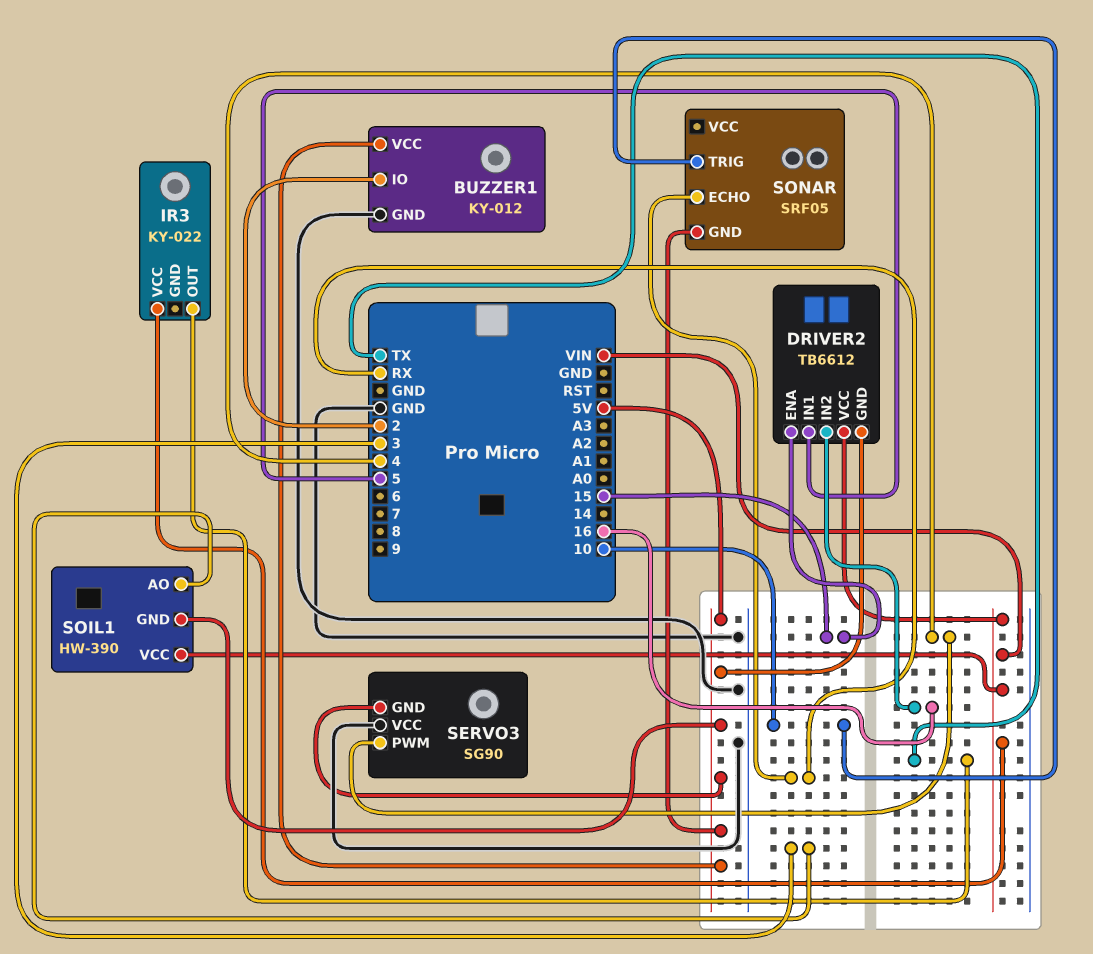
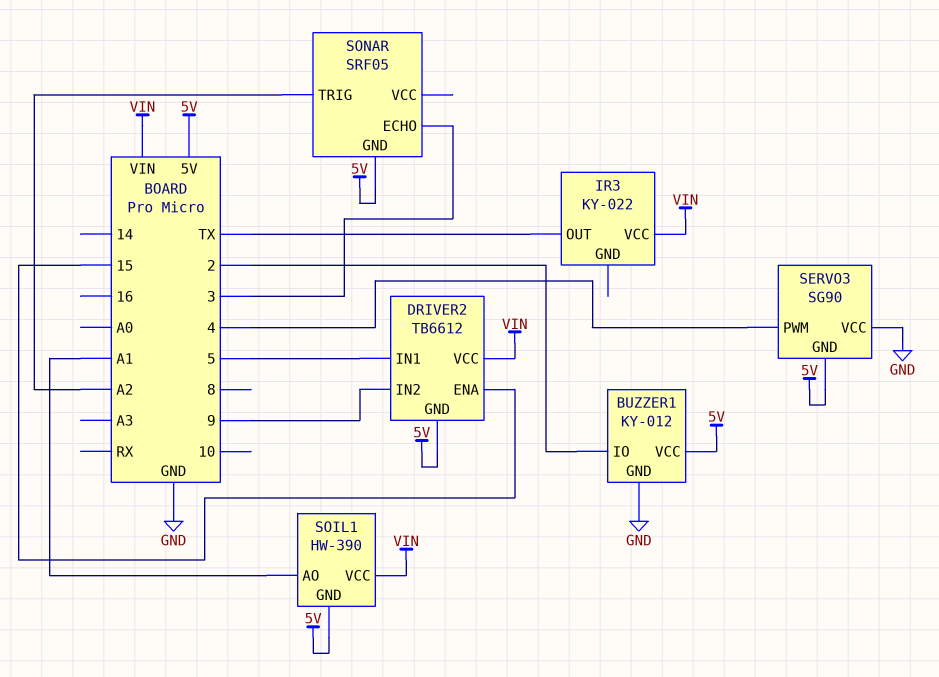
DRIVER2 pin IN2: 16 -> 9
SOIL1 pin AO: 3 -> A1
SONAR pin ECHO: RX -> 3
SONAR pin TRIG: 10 -> A2

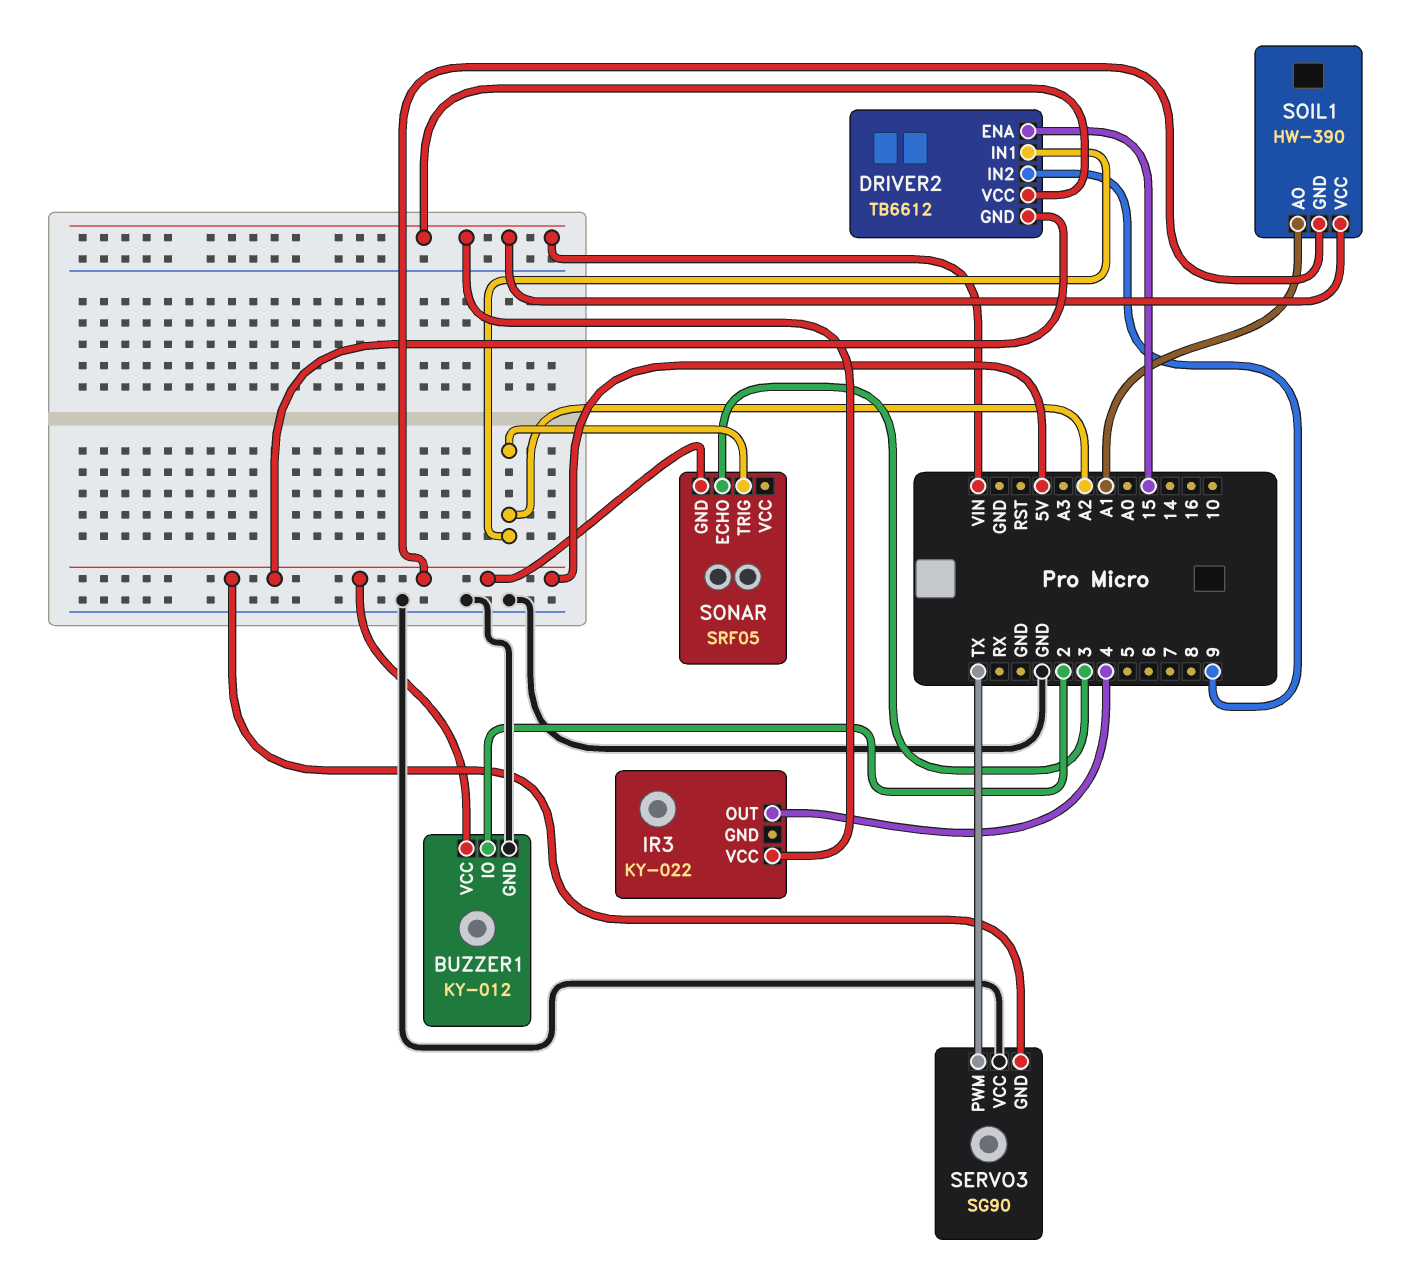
DRIVER2 pin IN1: 5 -> A2
IR3 pin OUT: TX -> 4
SERVO3 pin PWM: 4 -> TX

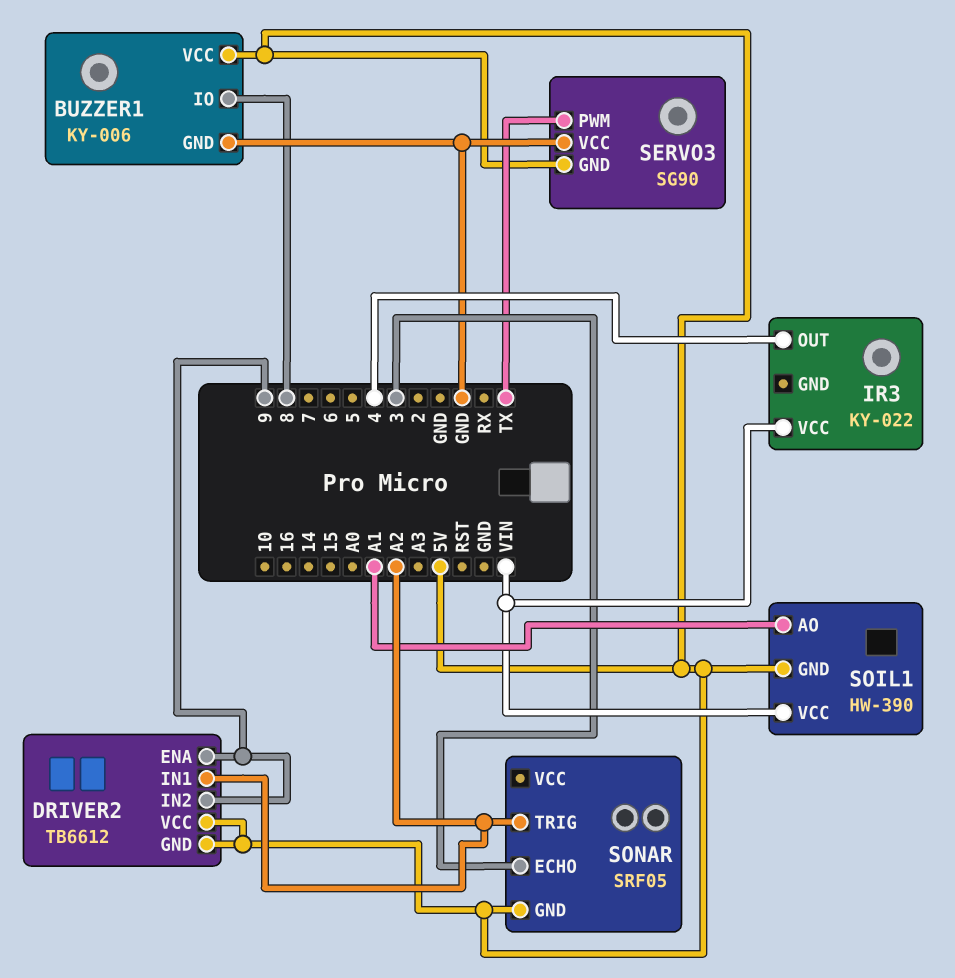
BUZZER1: KY-012 -> KY-006
BUZZER1 pin IO: 2 -> 8
DRIVER2 pin ENA: 15 -> 9
DRIVER2 pin VCC: VIN -> 5V

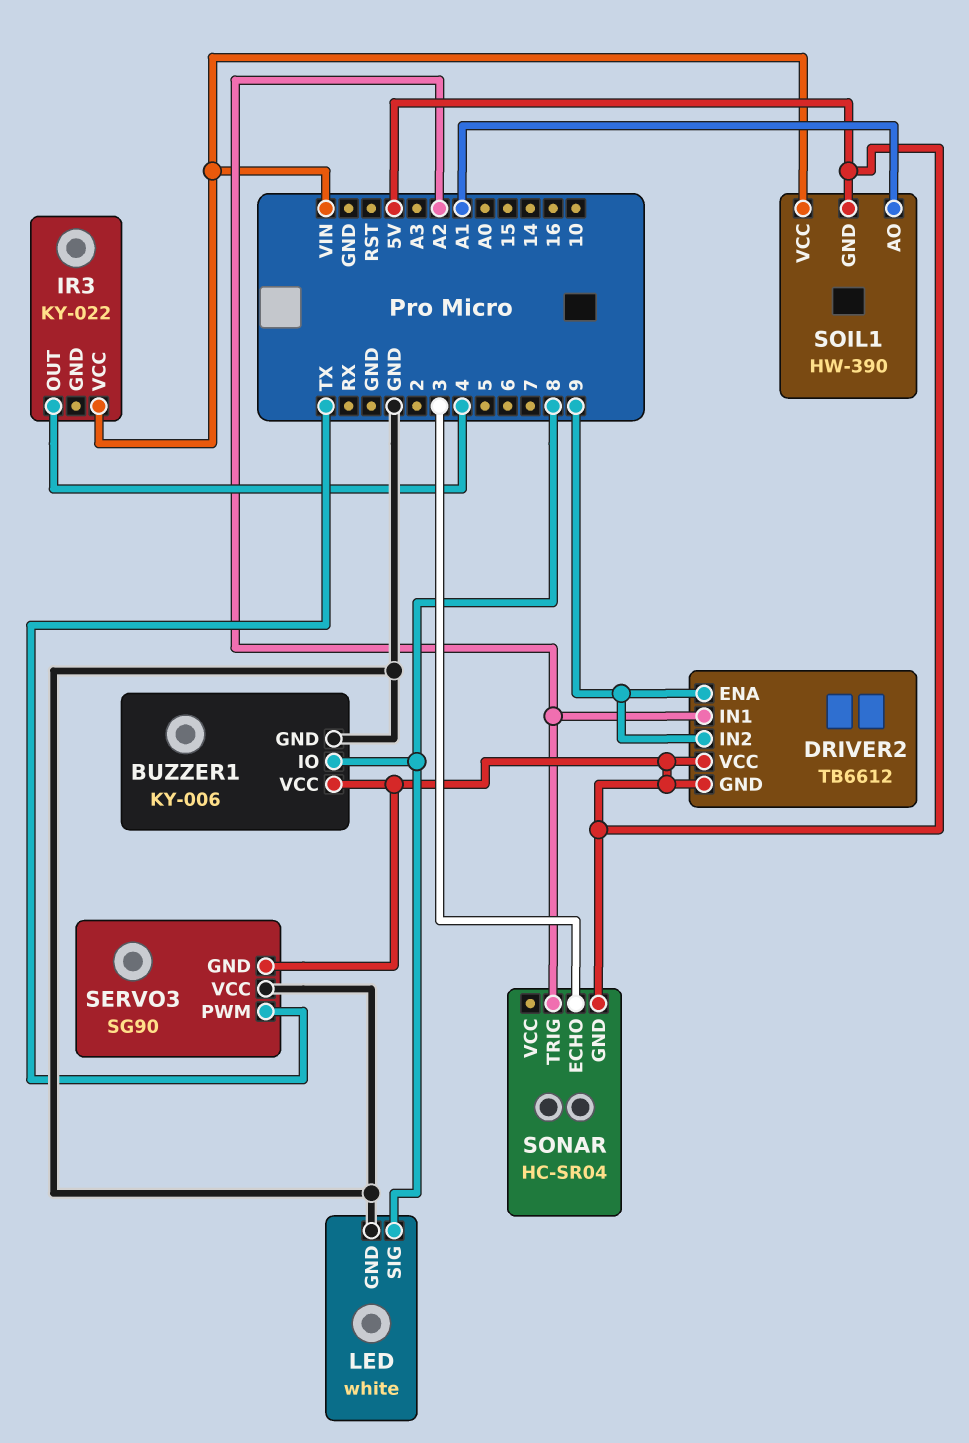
LED: none -> white
LED pin GND: none -> GND
LED pin SIG: none -> 8
SONAR: SRF05 -> HC-SR04

